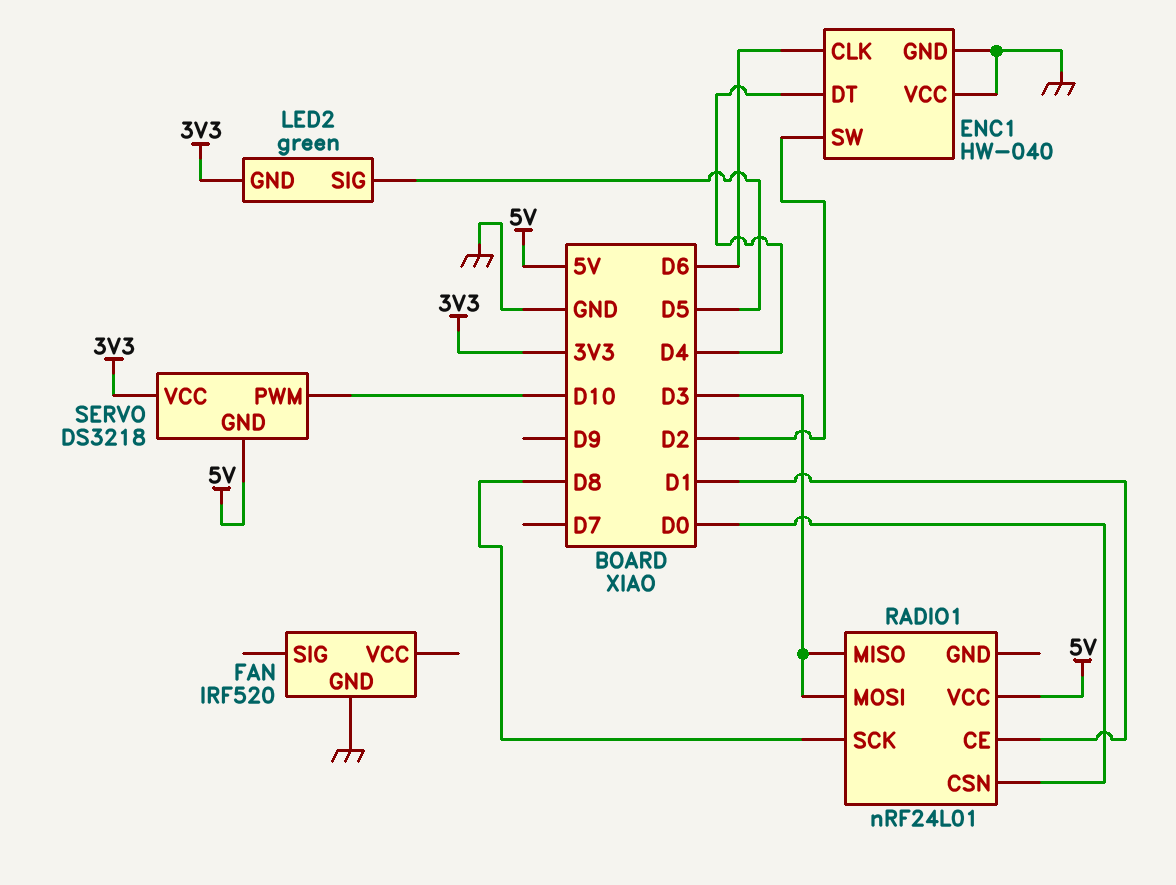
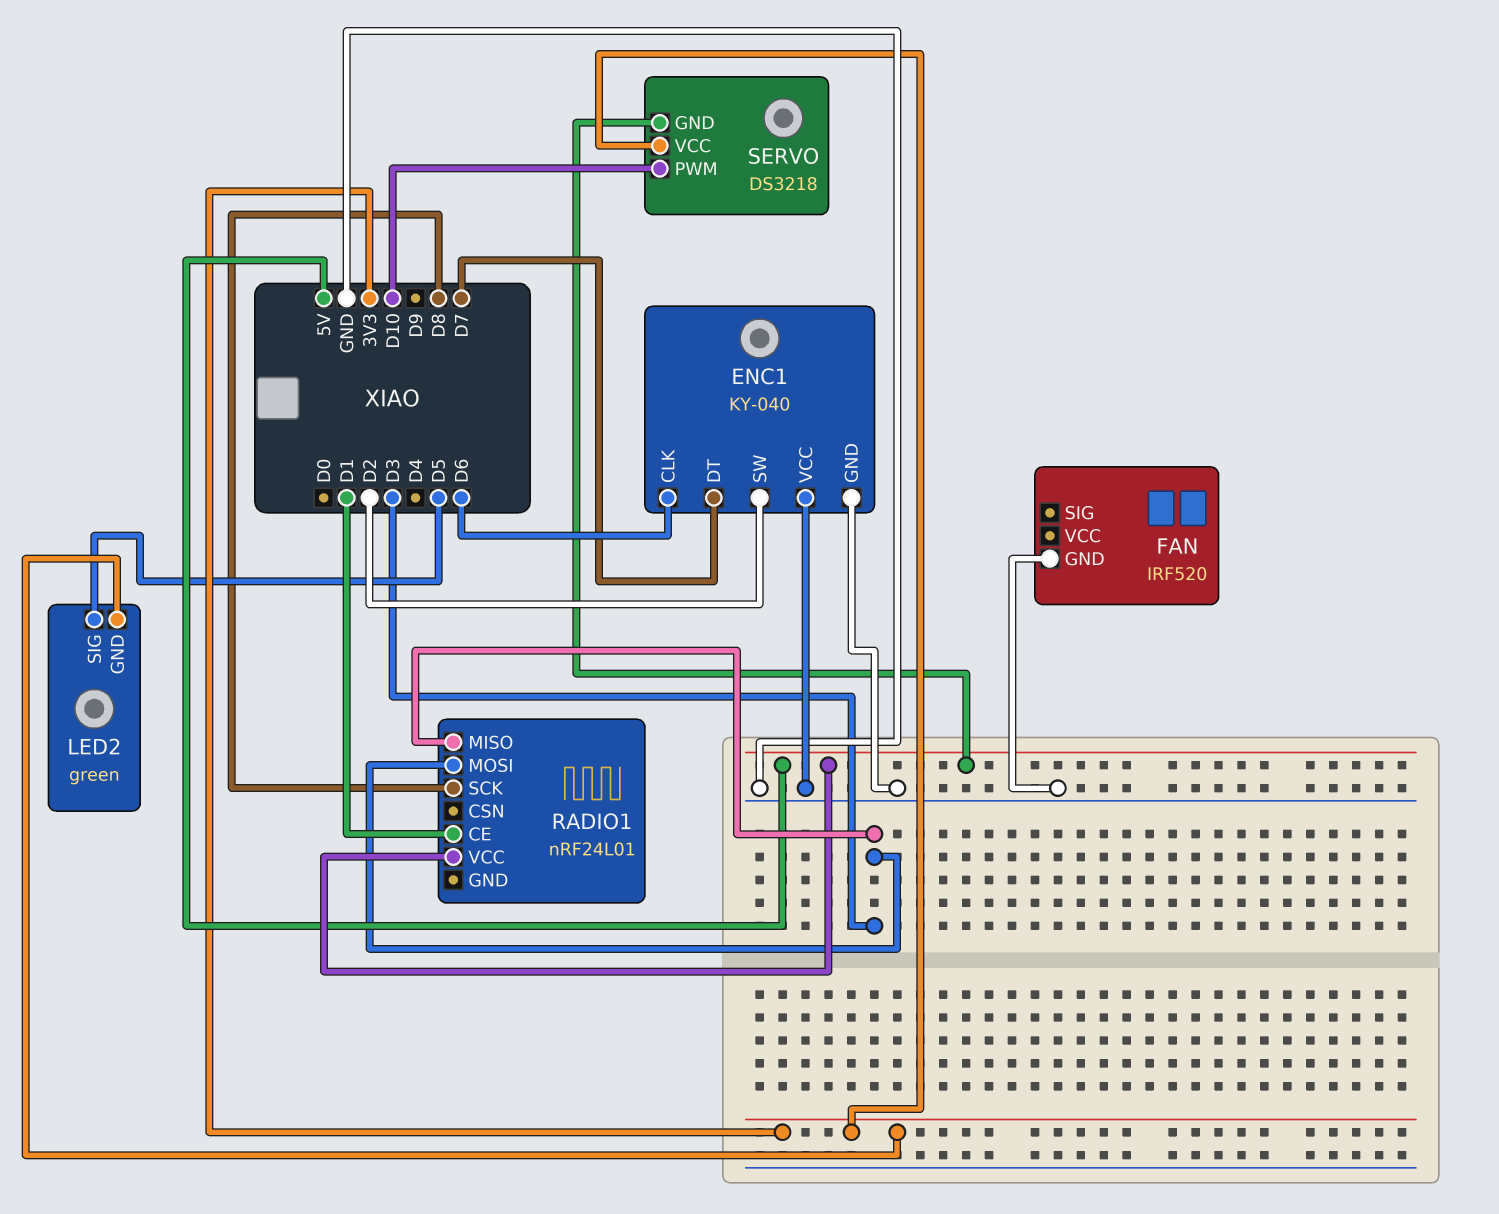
ENC1: HW-040 -> KY-040
ENC1 pin DT: D4 -> D7
RADIO1 pin CSN: D0 -> none

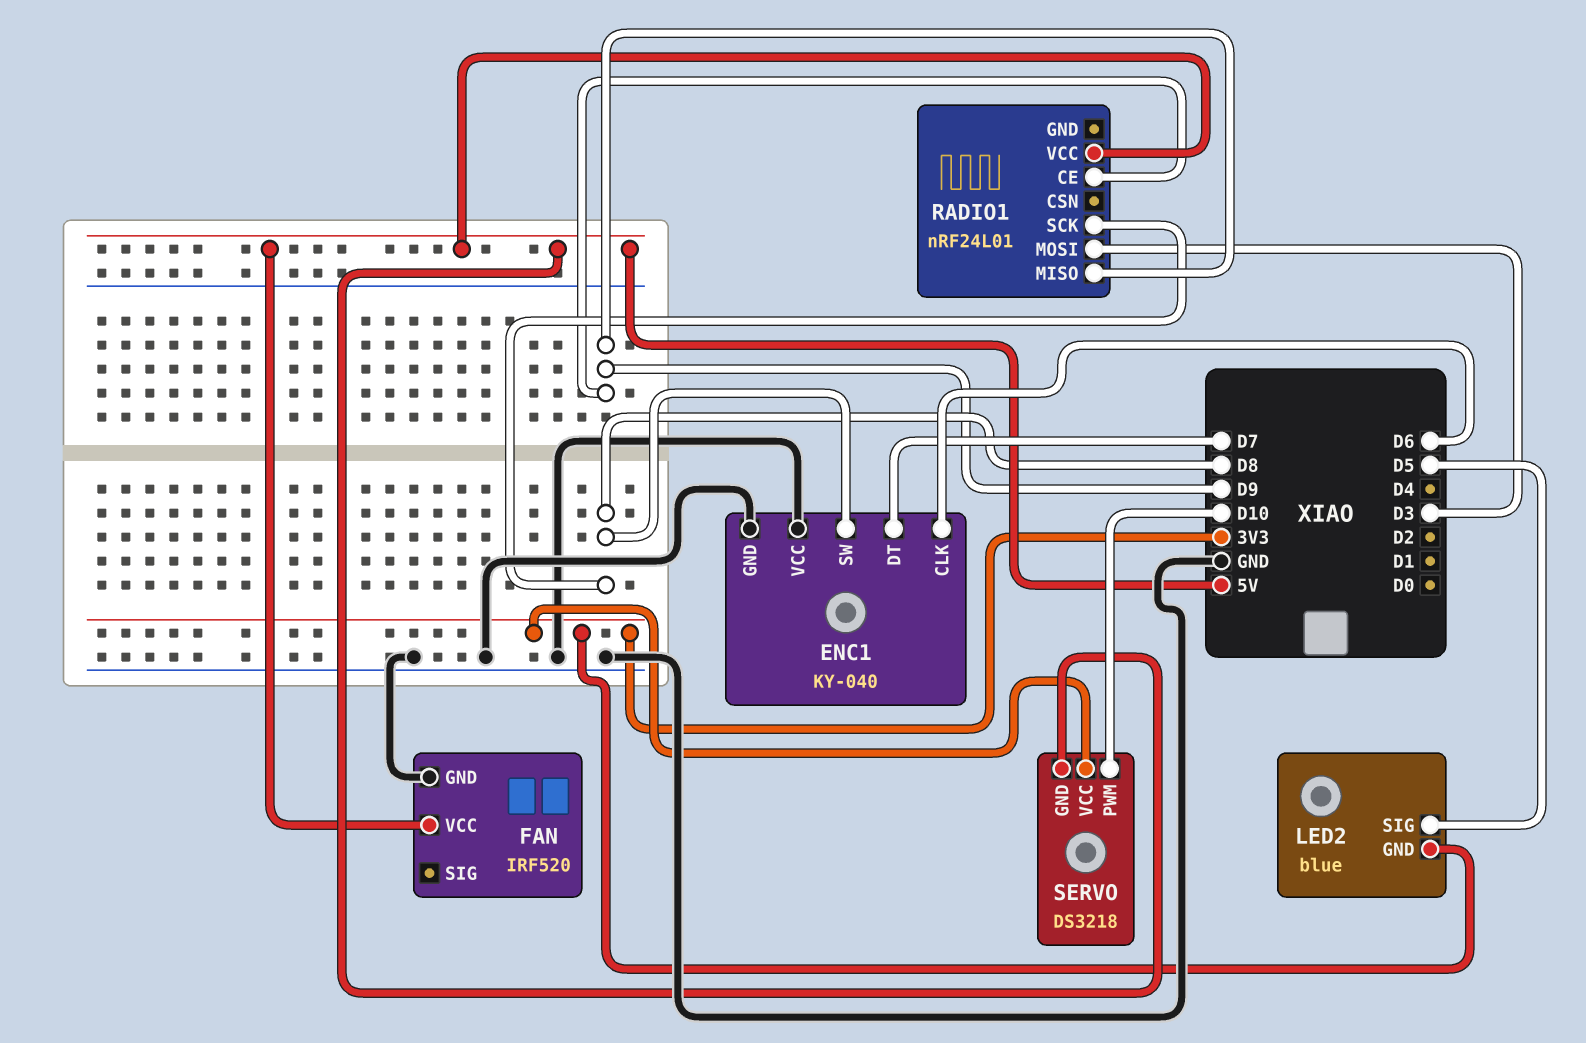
ENC1 pin SW: D2 -> D8
FAN pin VCC: none -> 5V
LED2: green -> blue
RADIO1 pin CE: D1 -> D9
RADIO1 pin MISO: D3 -> D9

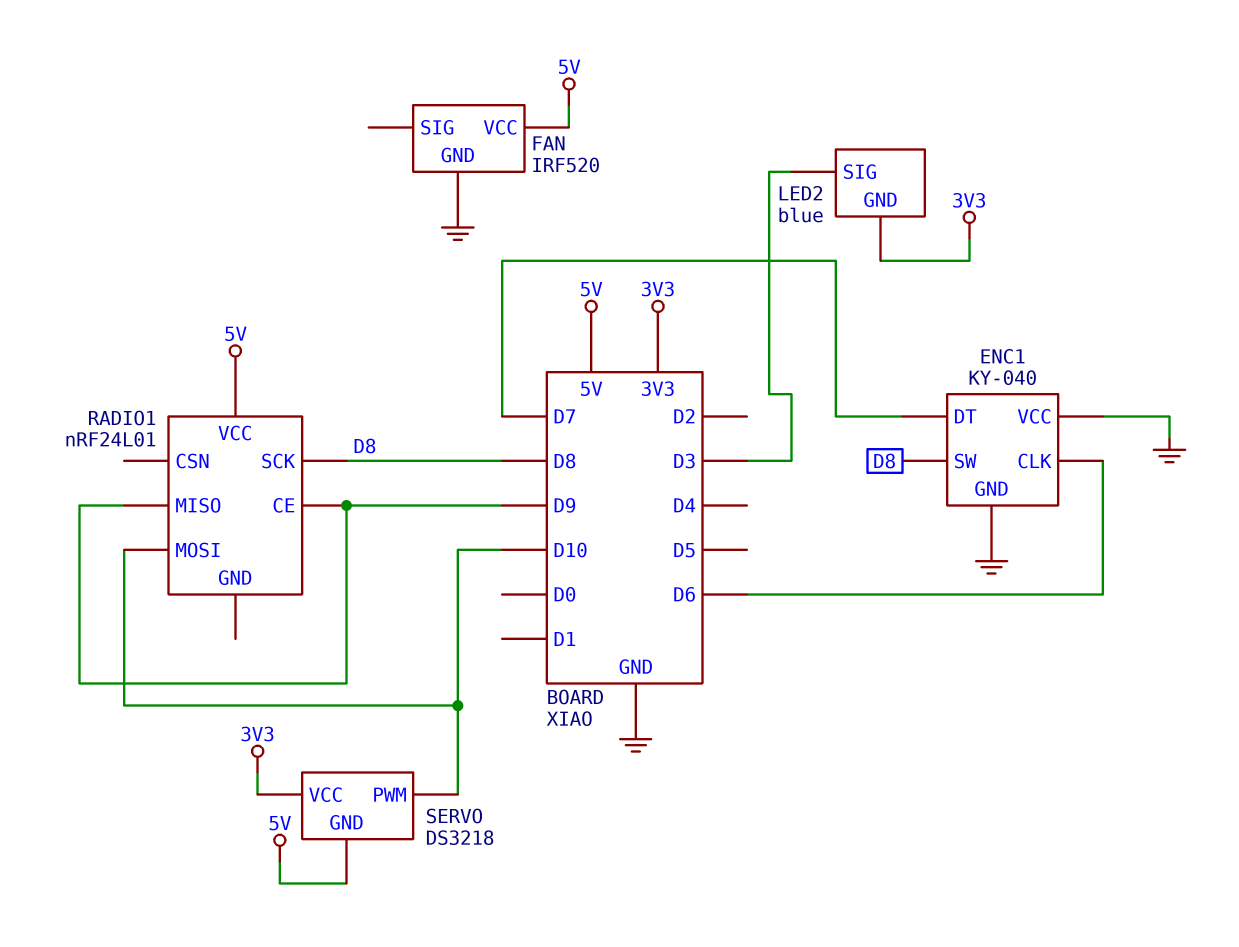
LED2 pin SIG: D5 -> D3
RADIO1 pin MOSI: D3 -> D10

